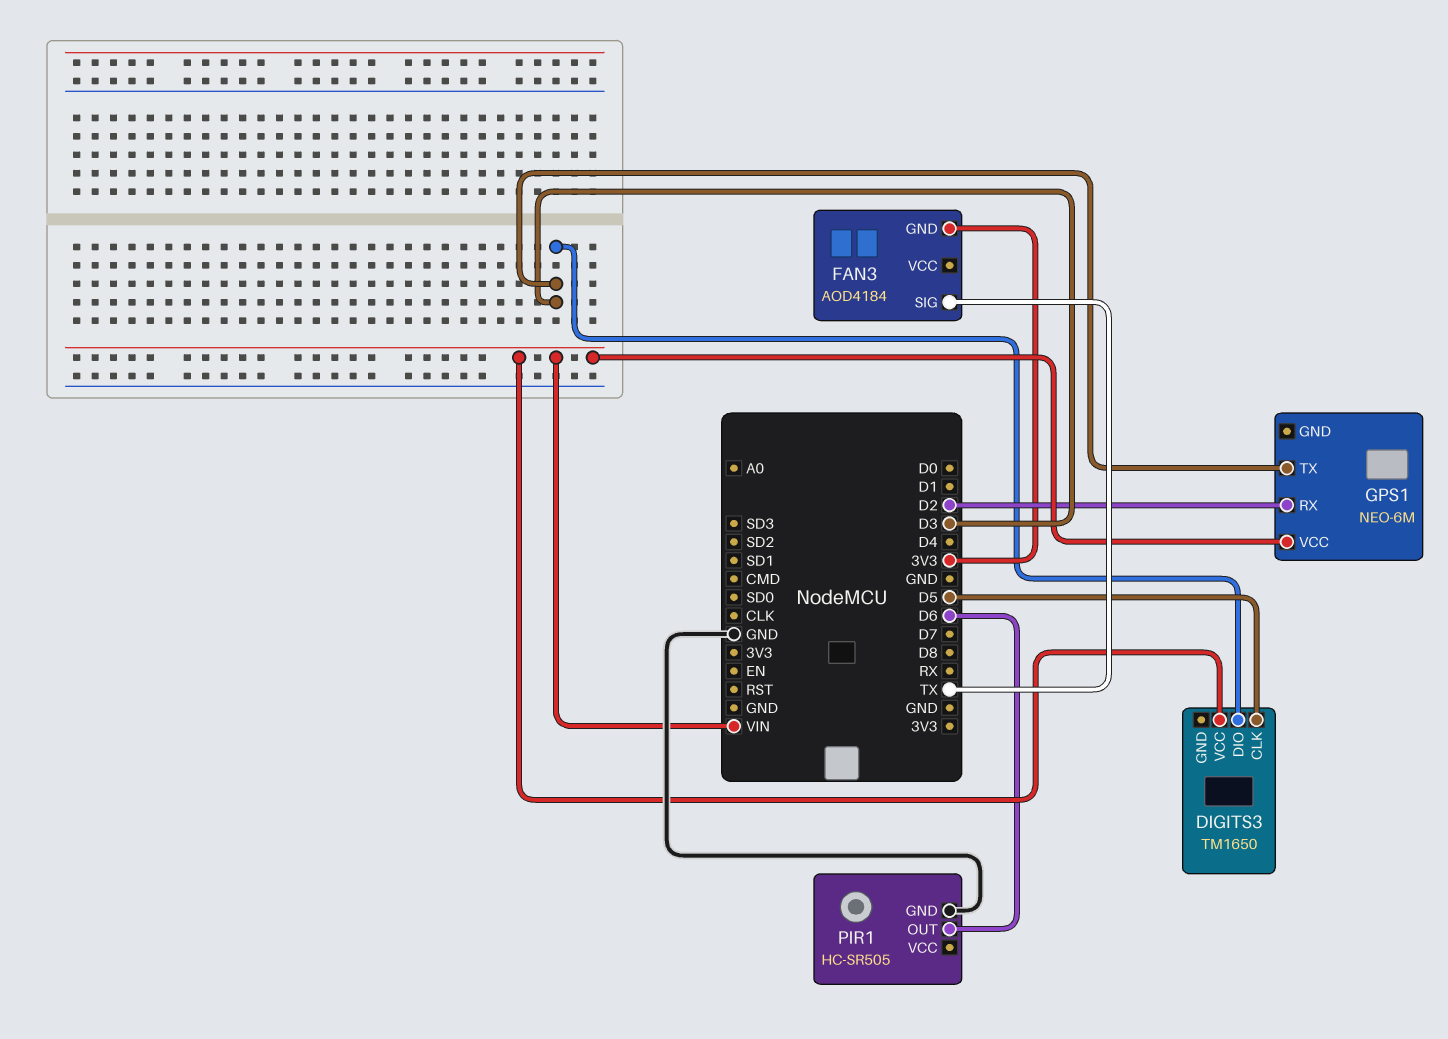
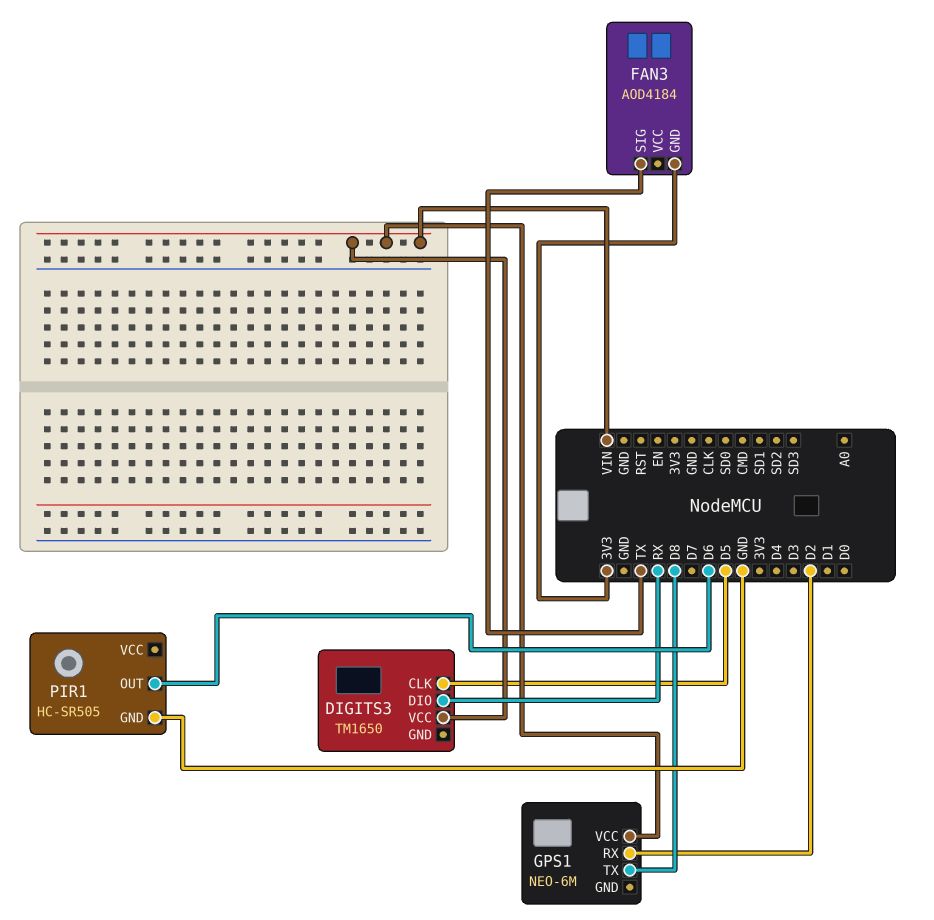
DIGITS3 pin DIO: D3 -> RX
GPS1 pin TX: D3 -> D8

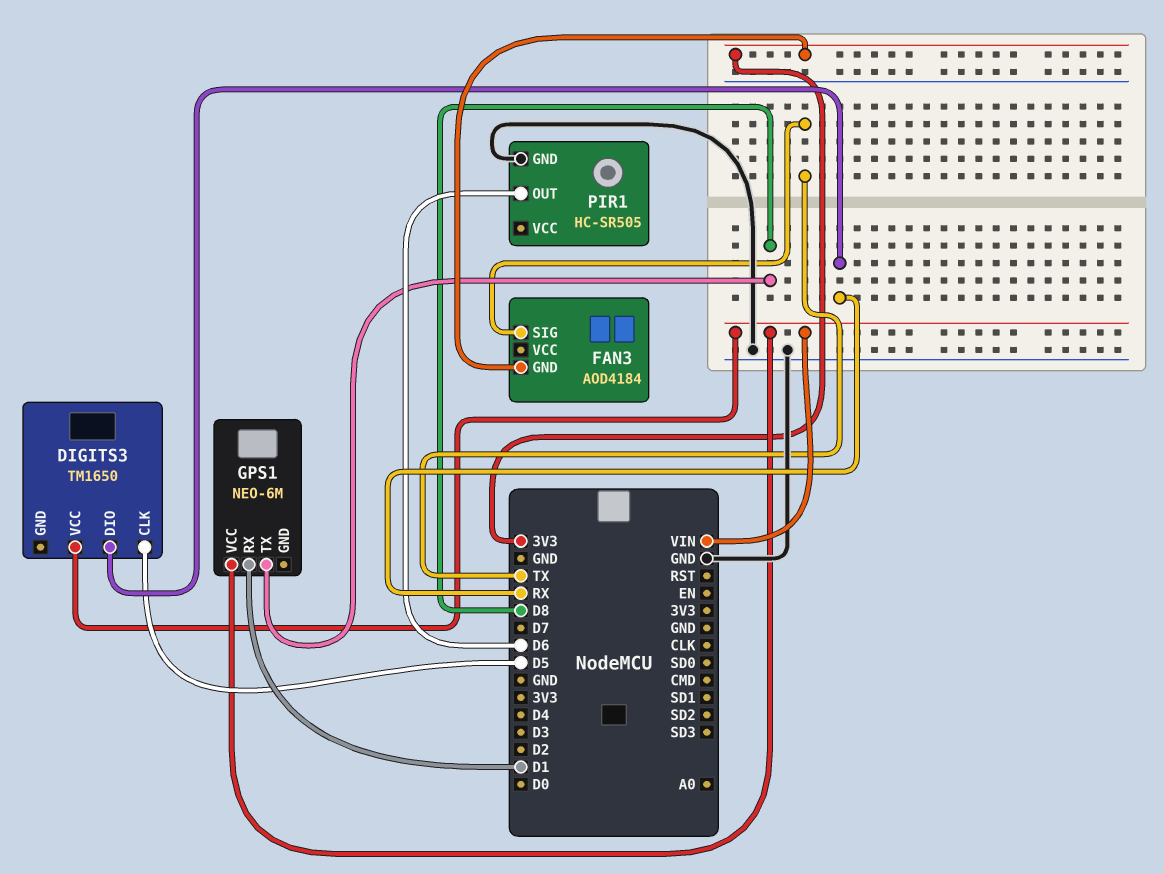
GPS1 pin RX: D2 -> D1

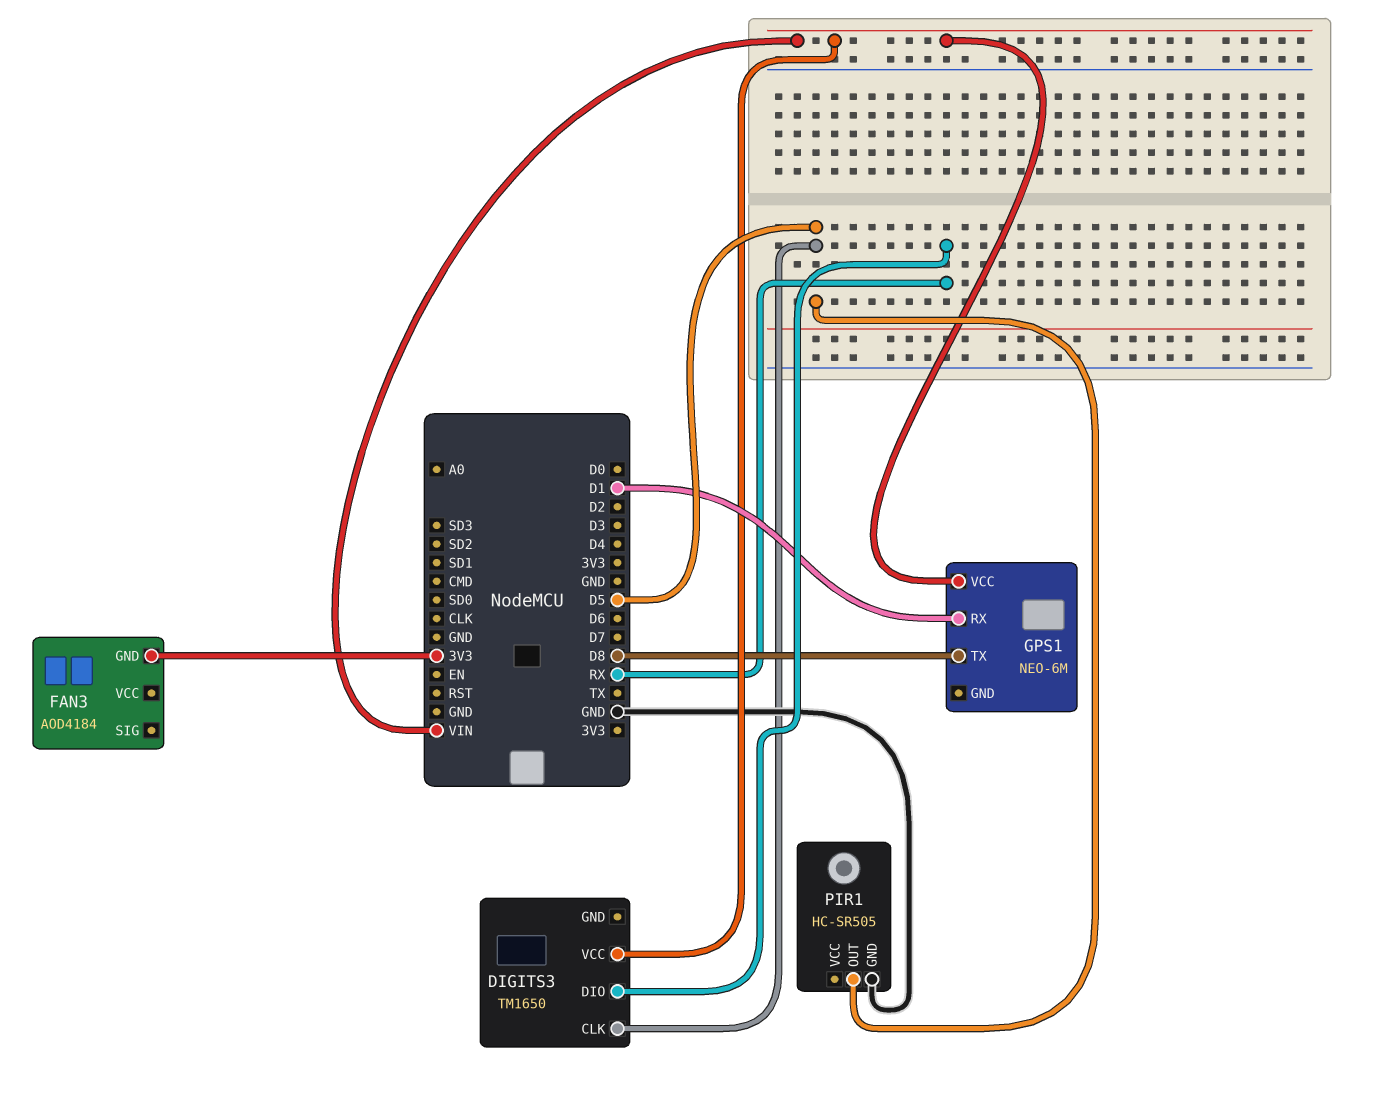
FAN3 pin SIG: TX -> none
PIR1 pin OUT: D6 -> D5

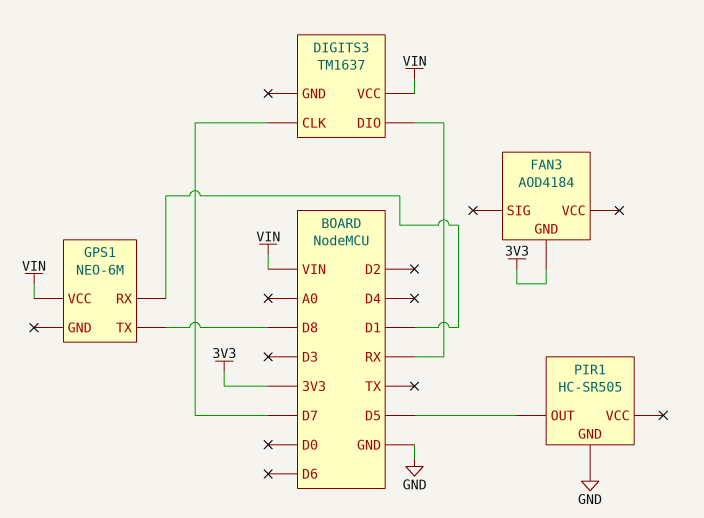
DIGITS3: TM1650 -> TM1637
DIGITS3 pin CLK: D5 -> D7

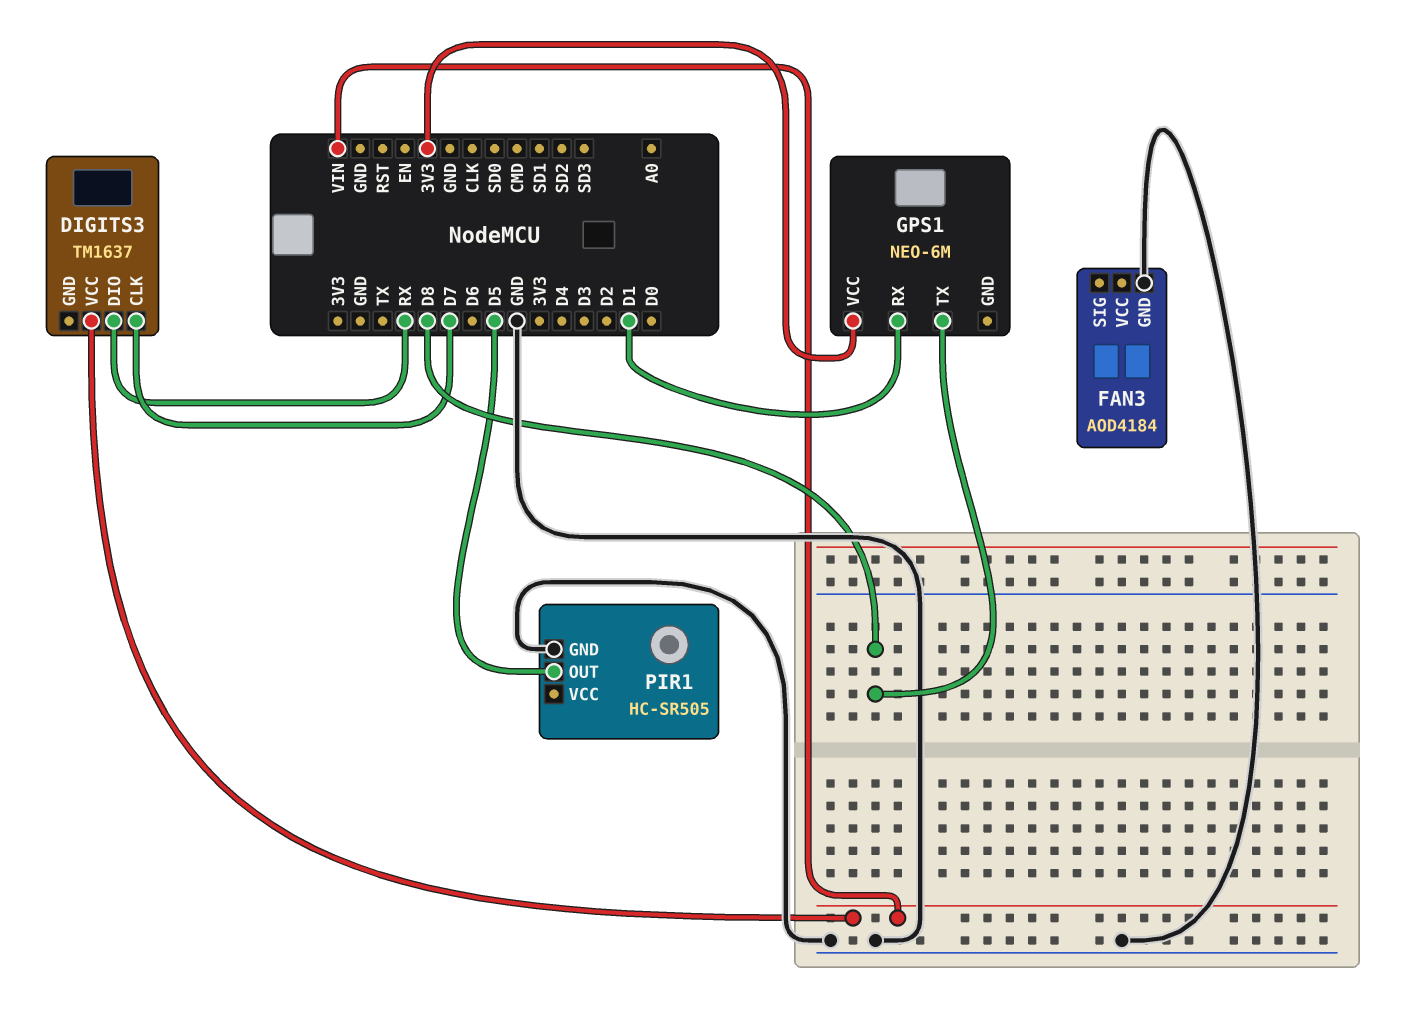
FAN3 pin GND: 3V3 -> GND
GPS1 pin VCC: VIN -> 3V3

